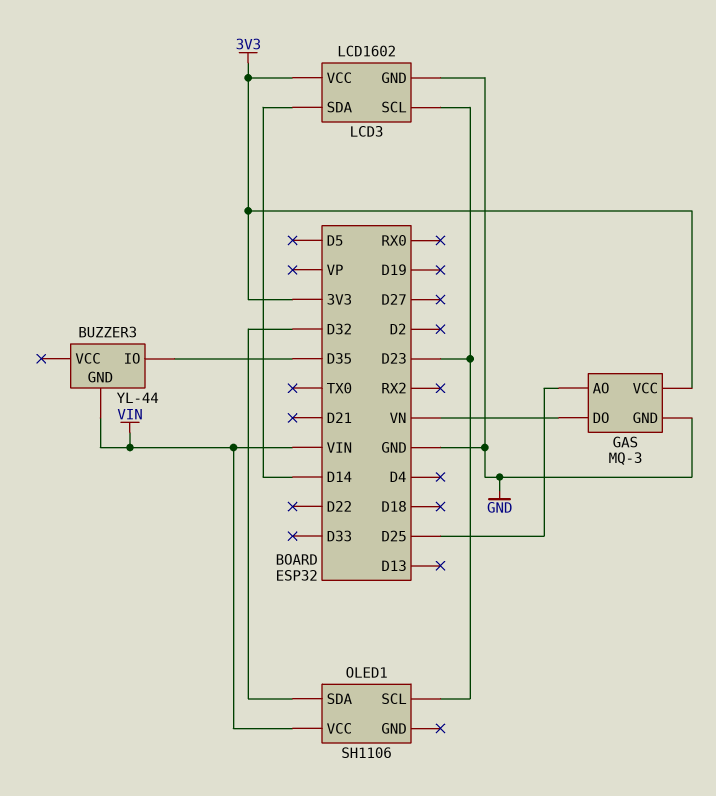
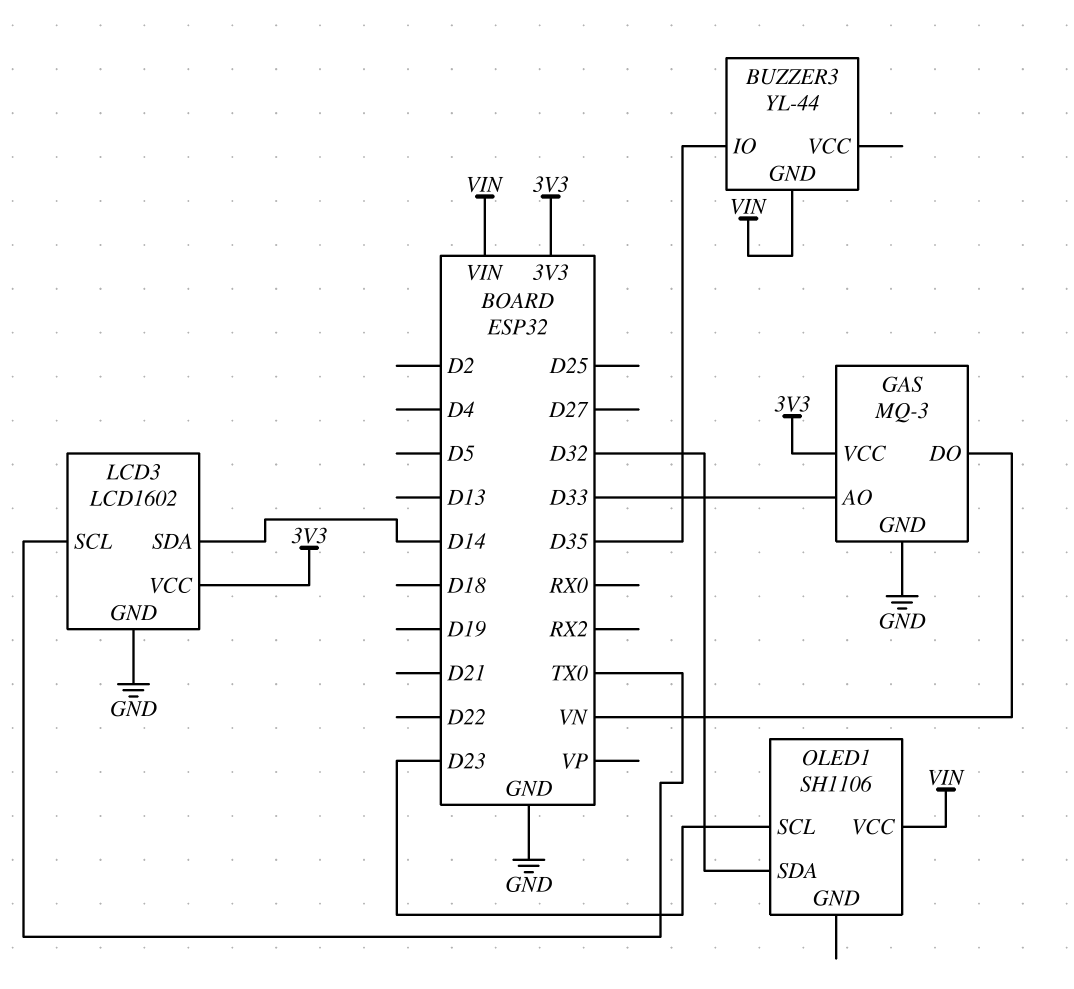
GAS pin AO: D25 -> D33
LCD3 pin SCL: D23 -> TX0

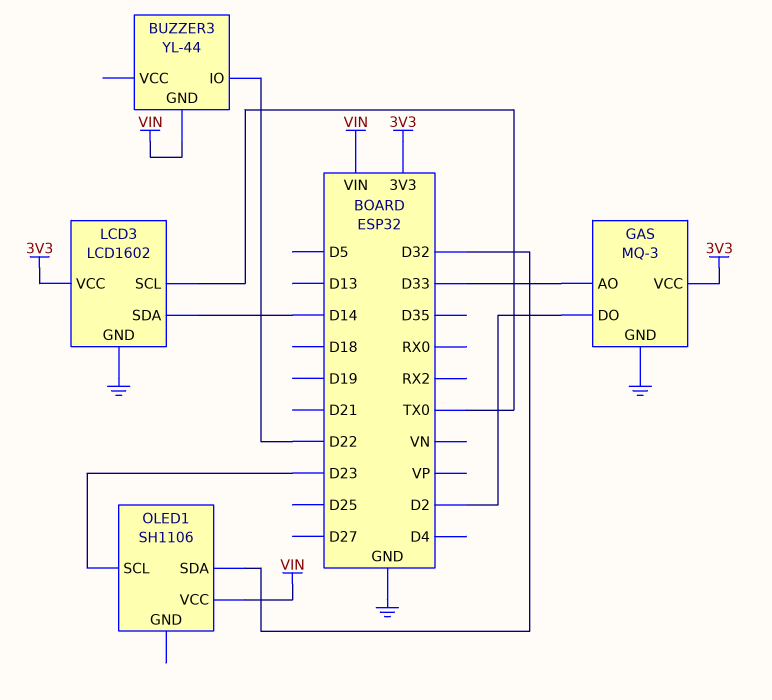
BUZZER3 pin IO: D35 -> D22
GAS pin DO: VN -> D2

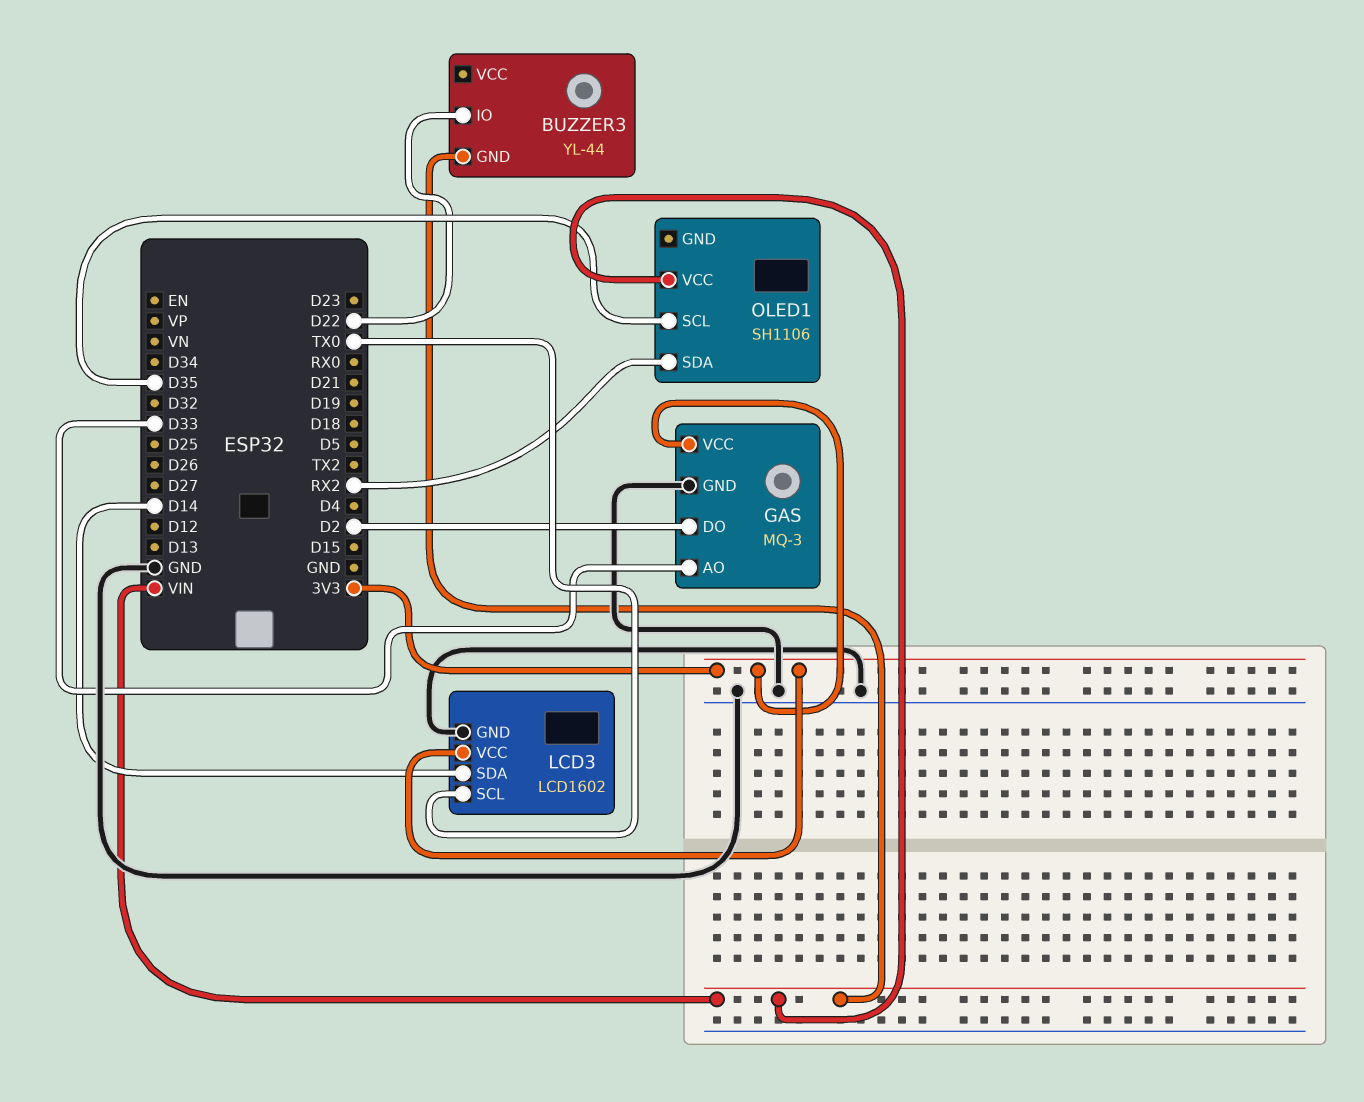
OLED1 pin SCL: D23 -> D35
OLED1 pin SDA: D32 -> RX2

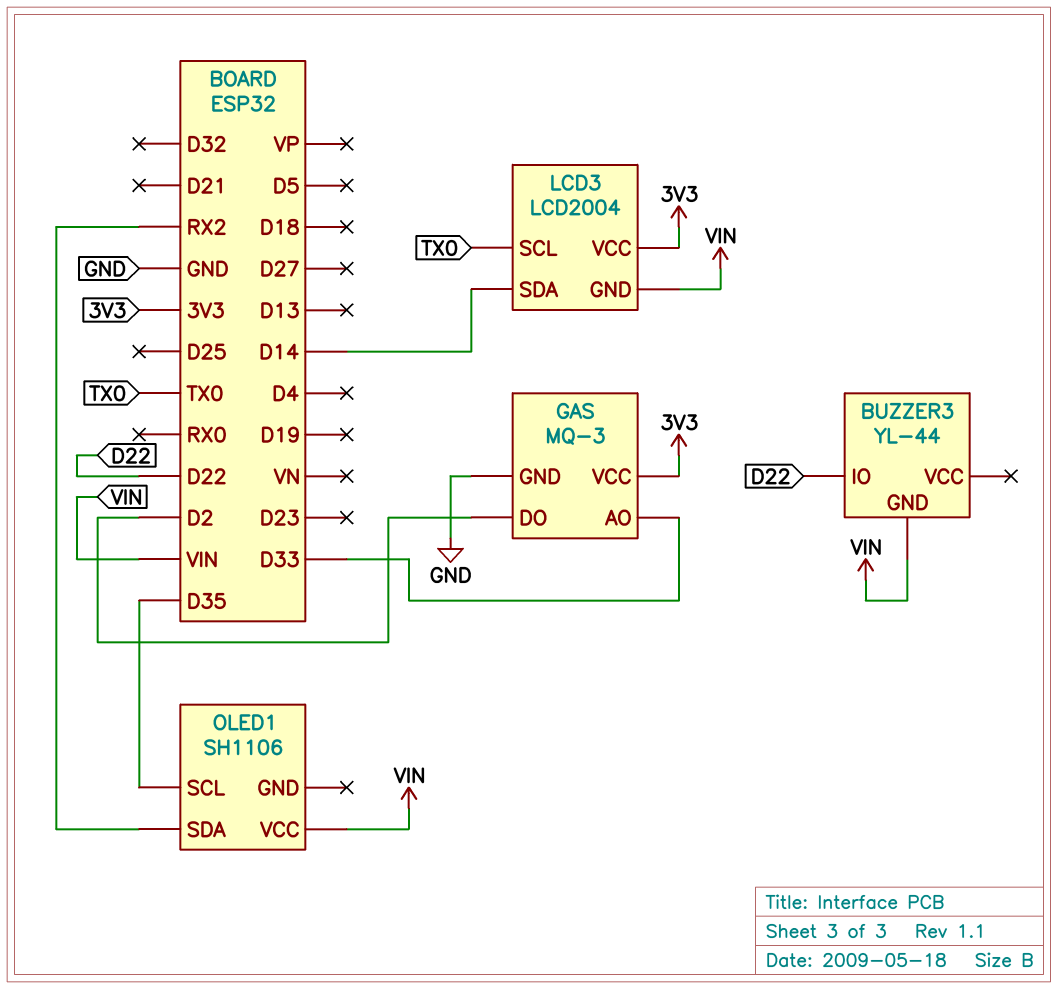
LCD3: LCD1602 -> LCD2004
LCD3 pin GND: GND -> VIN

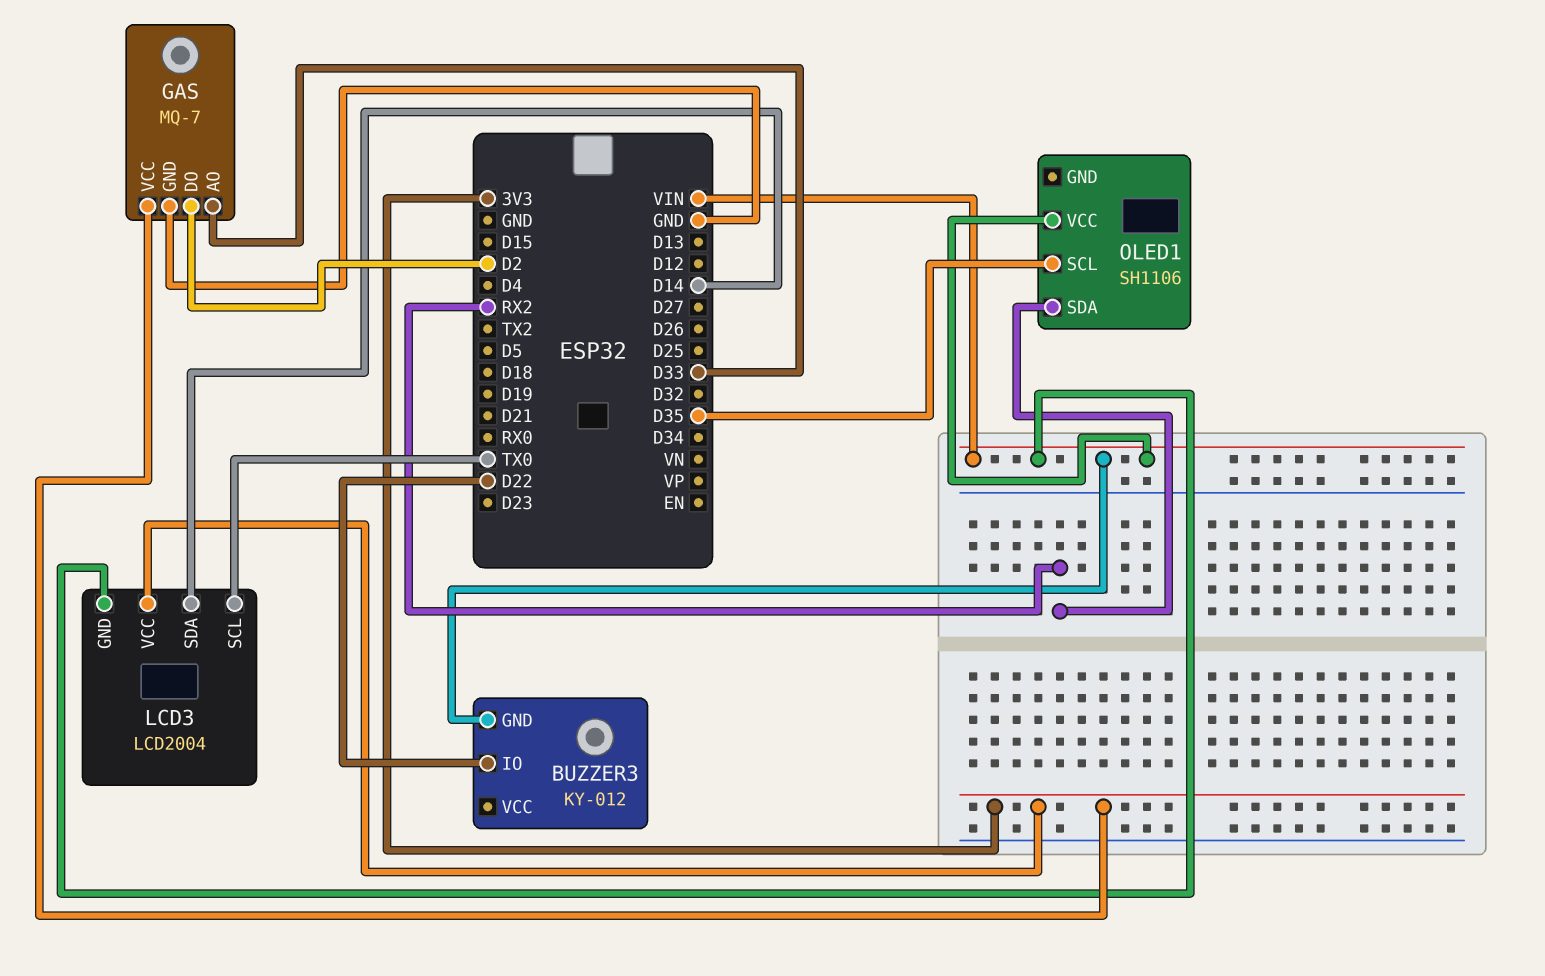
BUZZER3: YL-44 -> KY-012
GAS: MQ-3 -> MQ-7

